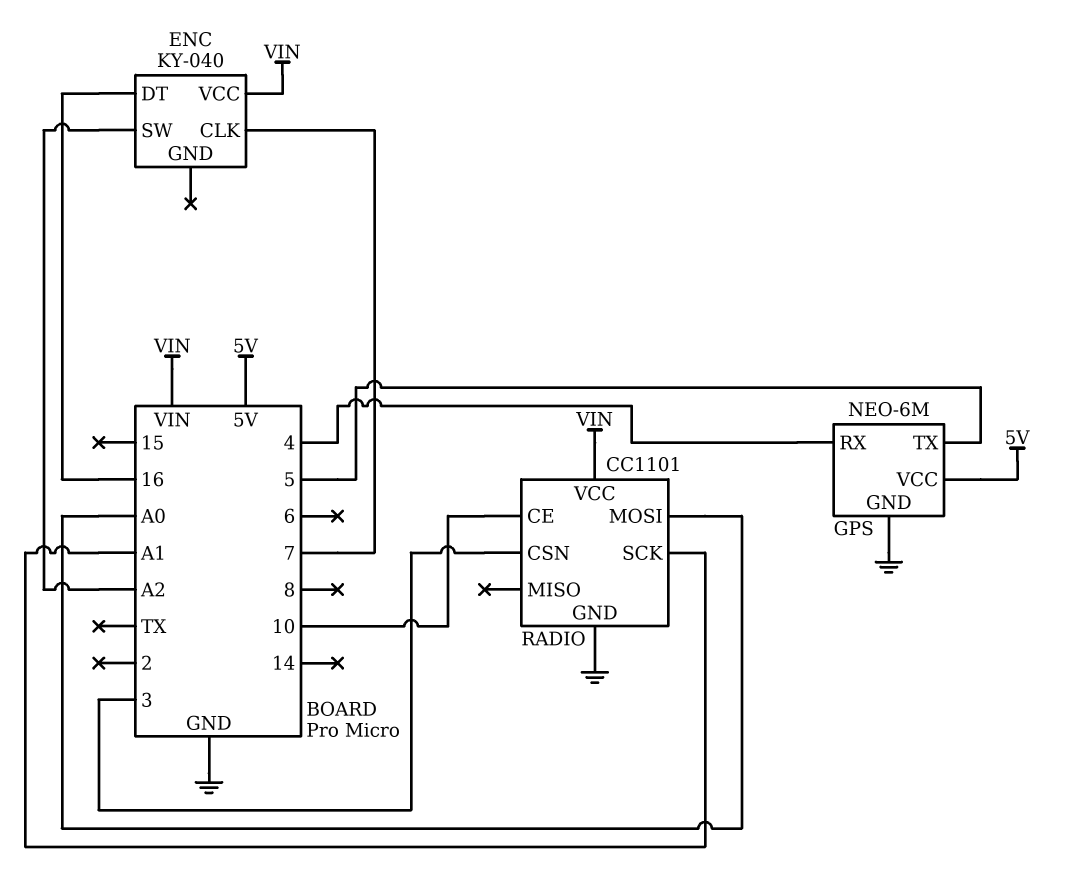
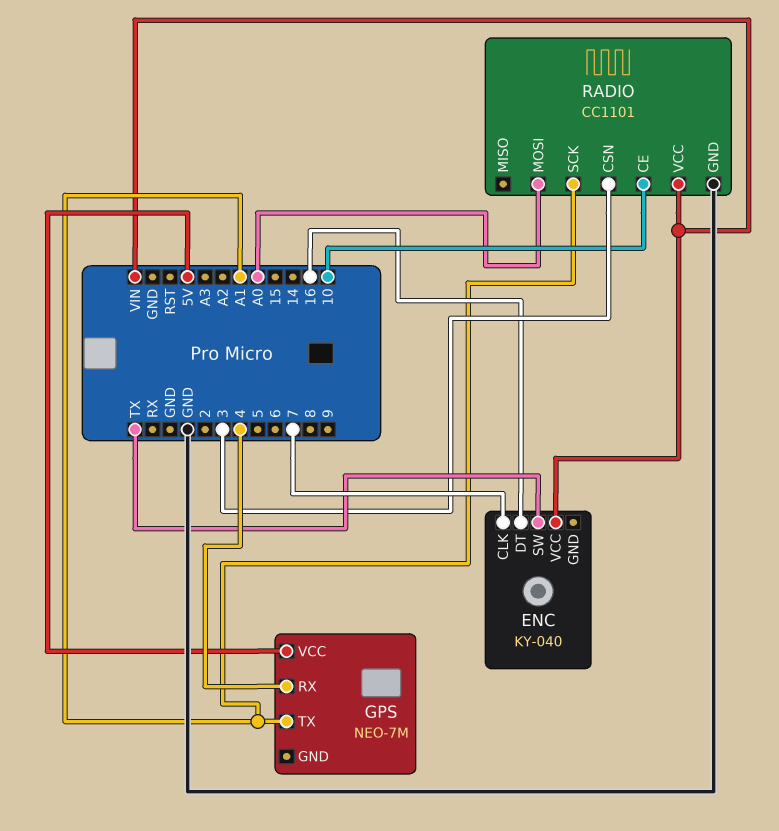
ENC pin SW: A2 -> TX
GPS: NEO-6M -> NEO-7M
GPS pin GND: GND -> none
GPS pin TX: 5 -> A1

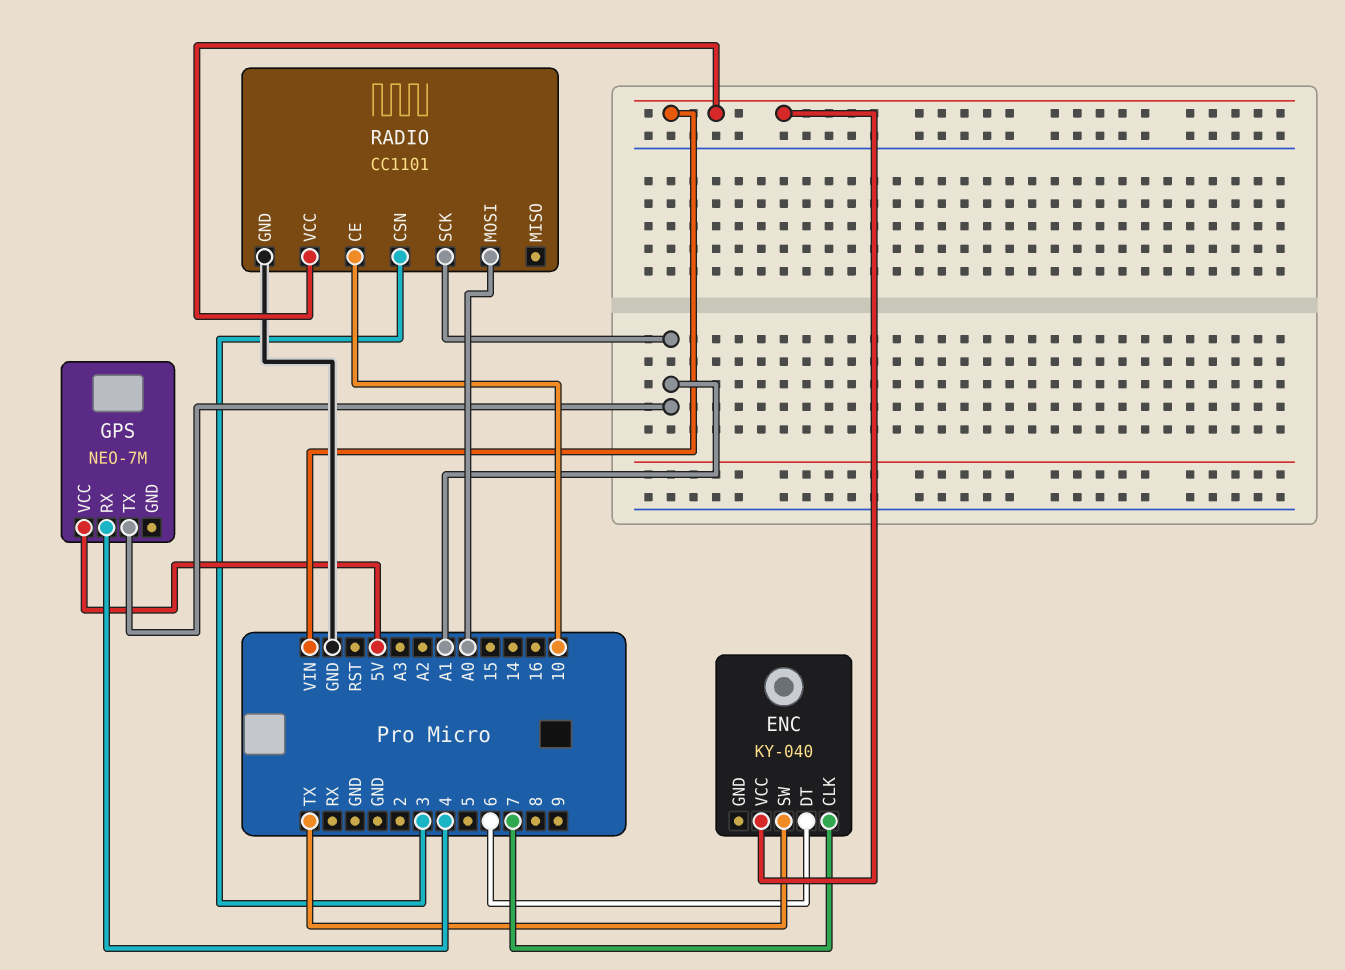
ENC pin DT: 16 -> 6

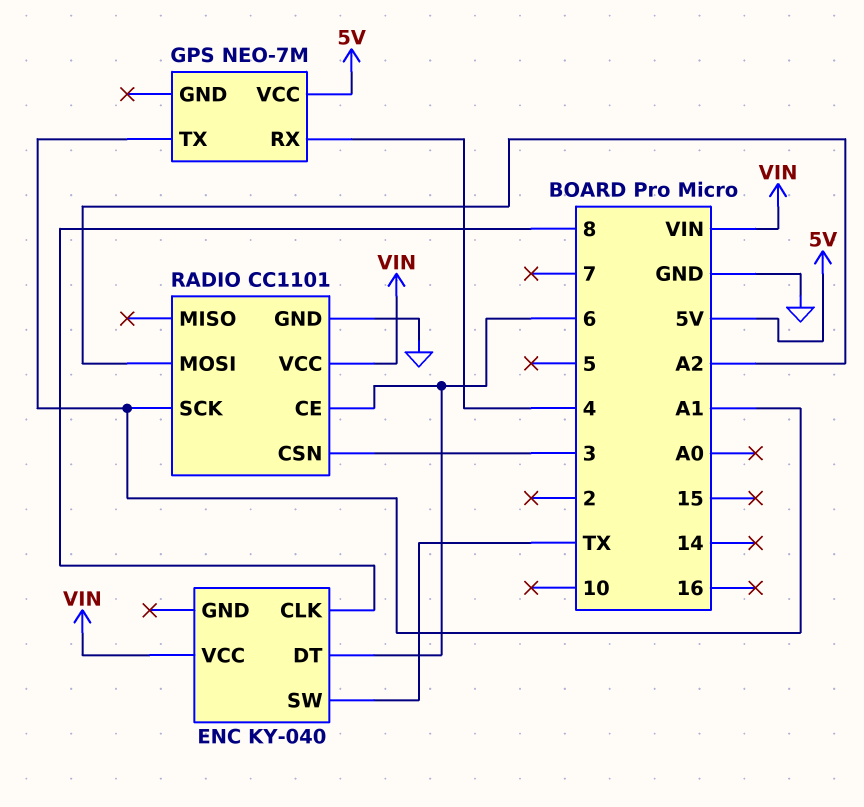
ENC pin CLK: 7 -> 8
RADIO pin CE: 10 -> 6
RADIO pin MOSI: A0 -> A2

